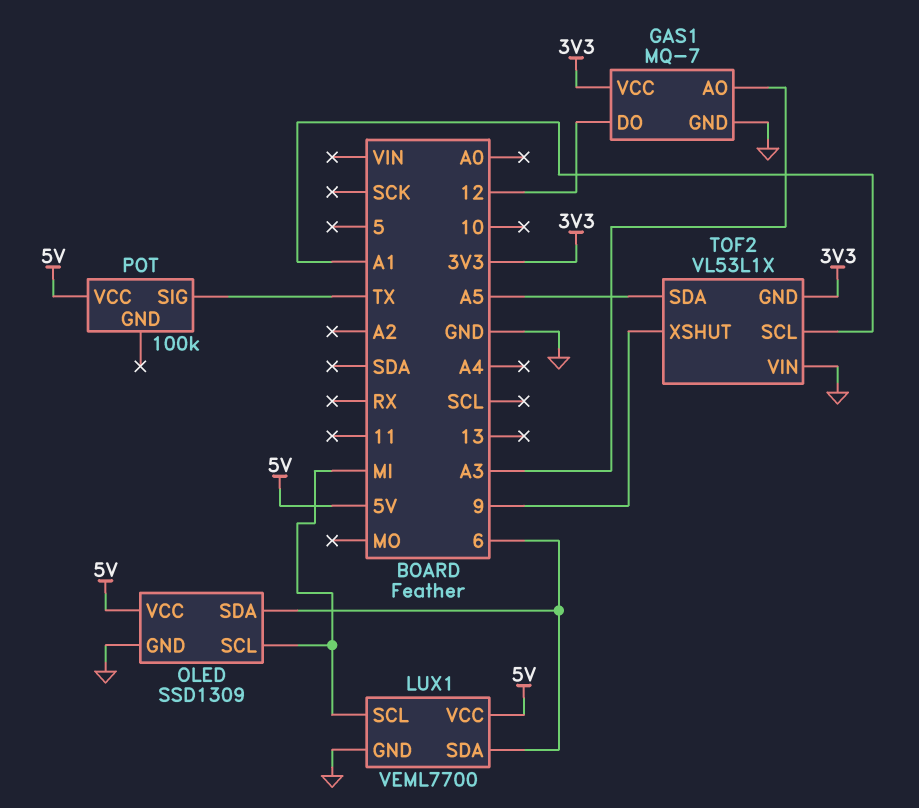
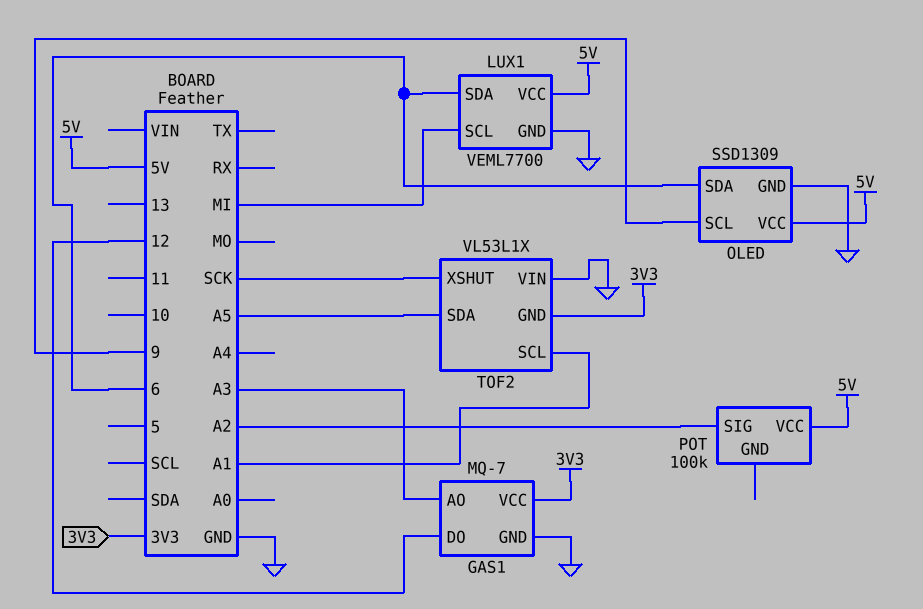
OLED pin SCL: MI -> 9
POT pin SIG: TX -> A2
TOF2 pin XSHUT: 9 -> SCK

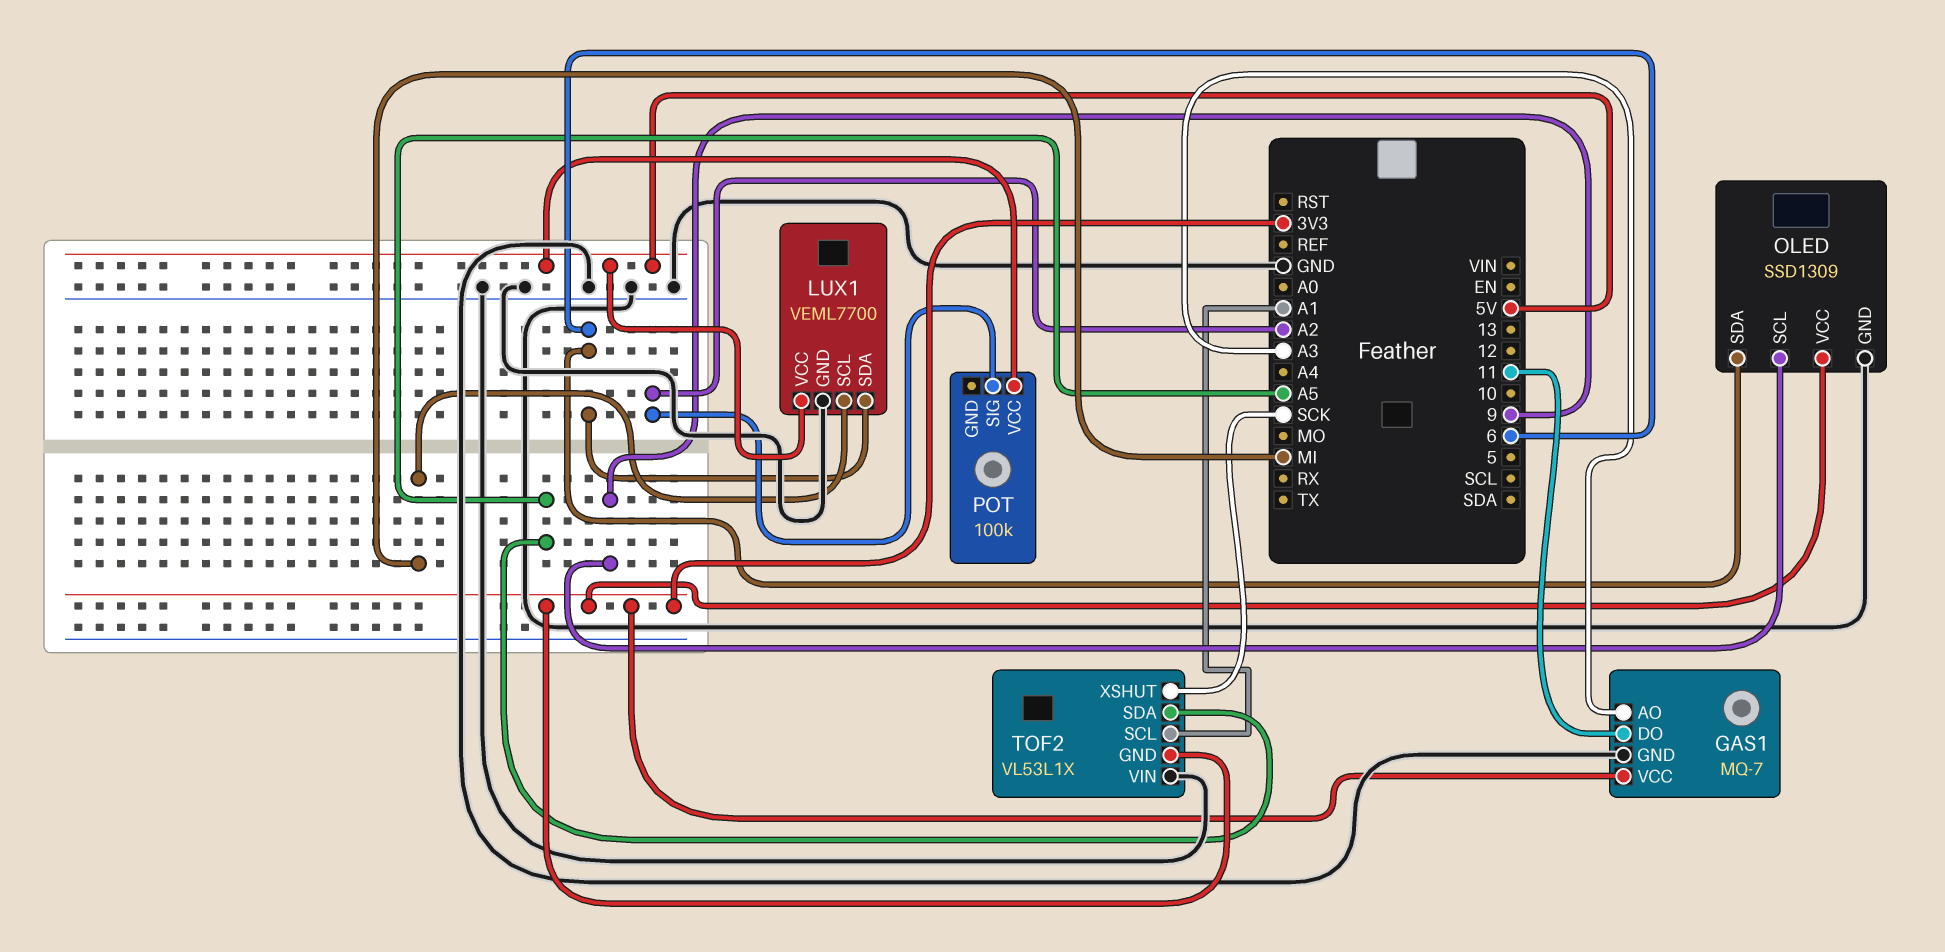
GAS1 pin DO: 12 -> 11
OLED pin VCC: 5V -> 3V3

